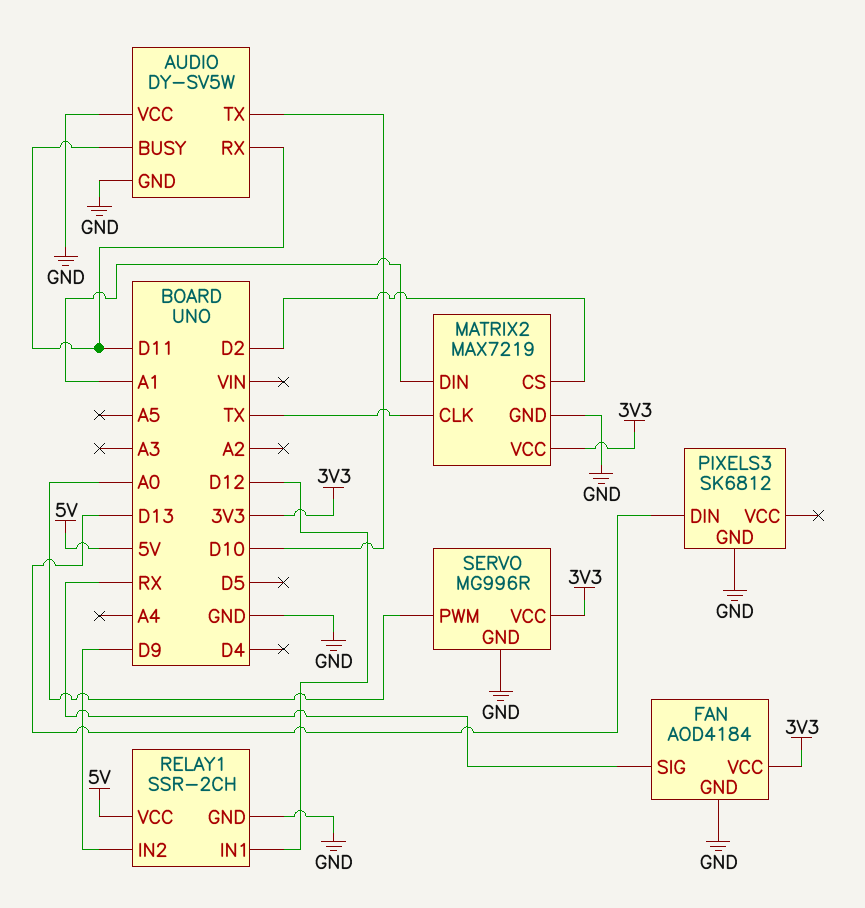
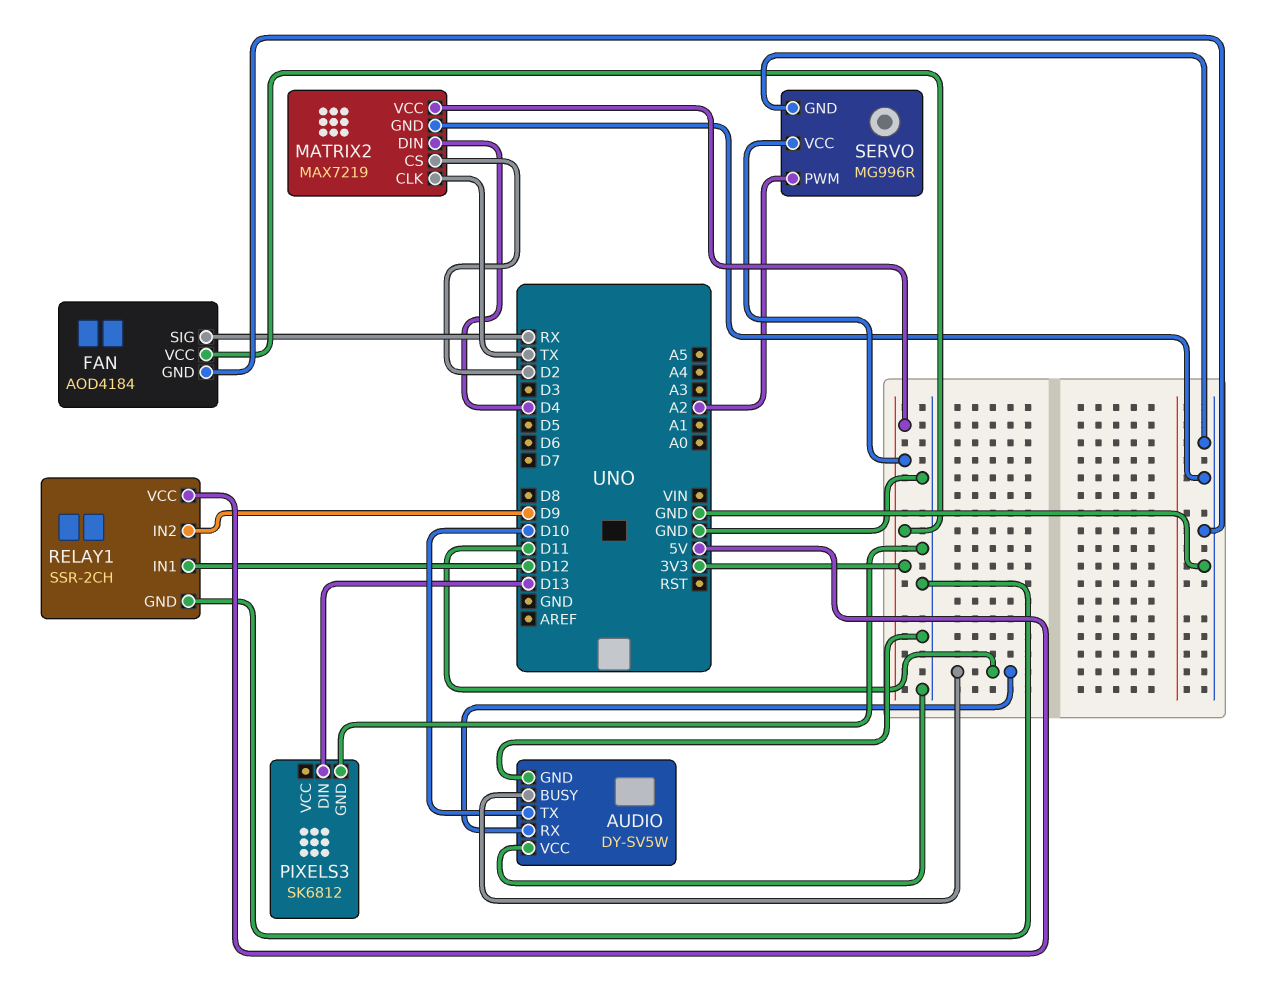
MATRIX2 pin DIN: A1 -> D4
SERVO pin PWM: A0 -> A2

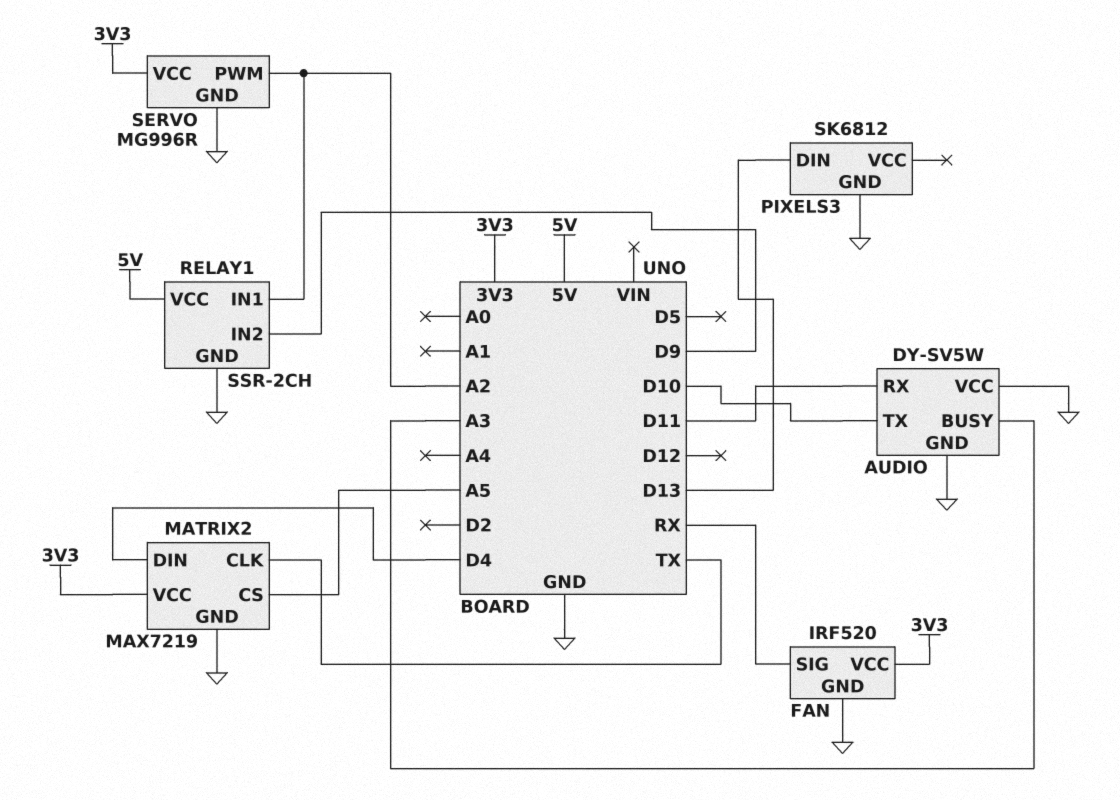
AUDIO pin BUSY: D11 -> A3
FAN: AOD4184 -> IRF520
MATRIX2 pin CS: D2 -> A5
RELAY1 pin IN1: D12 -> A2

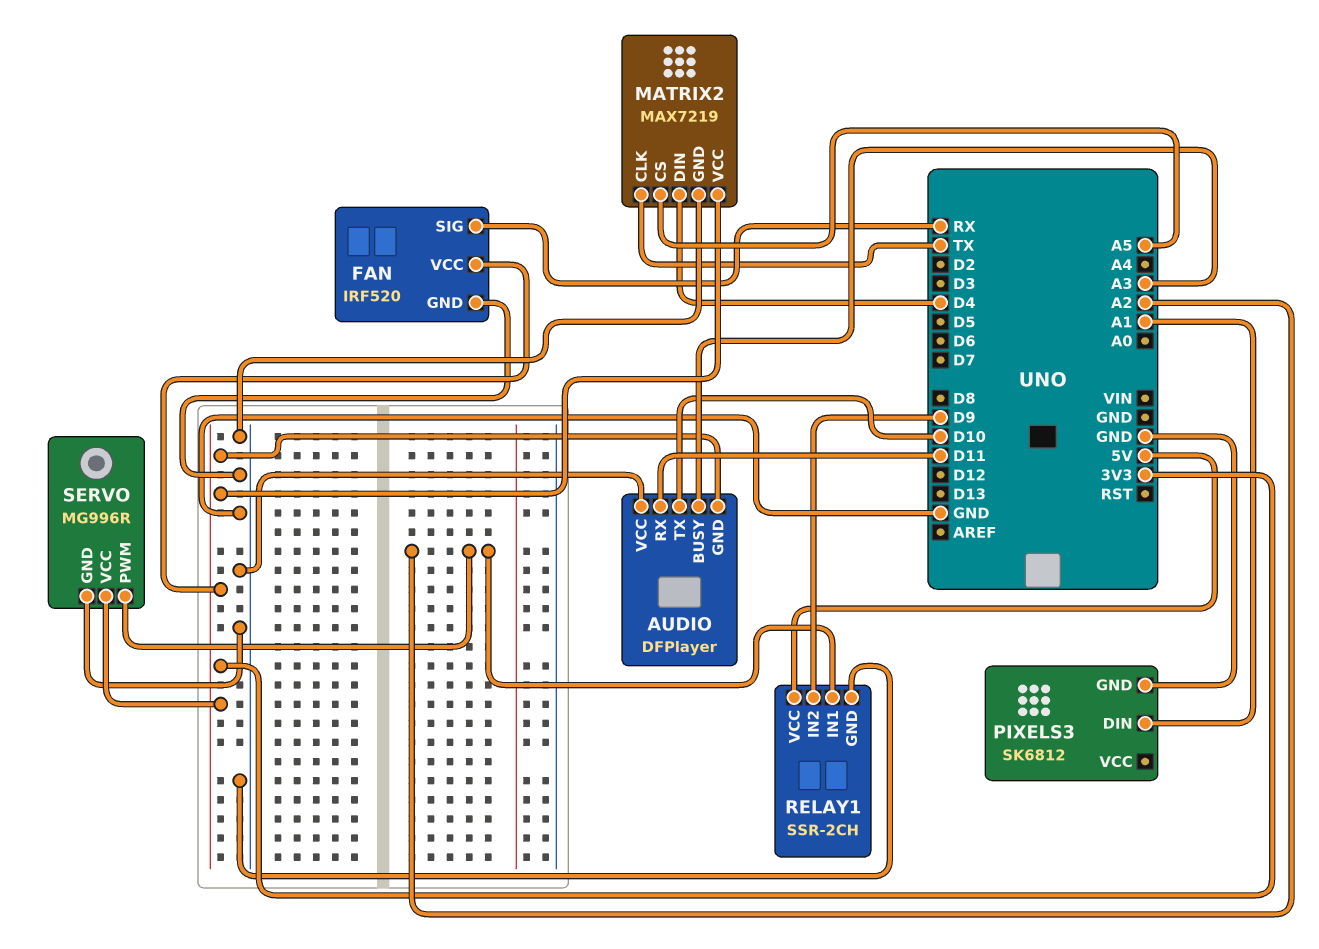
AUDIO: DY-SV5W -> DFPlayer
AUDIO pin GND: GND -> 3V3
PIXELS3 pin DIN: D13 -> A1

